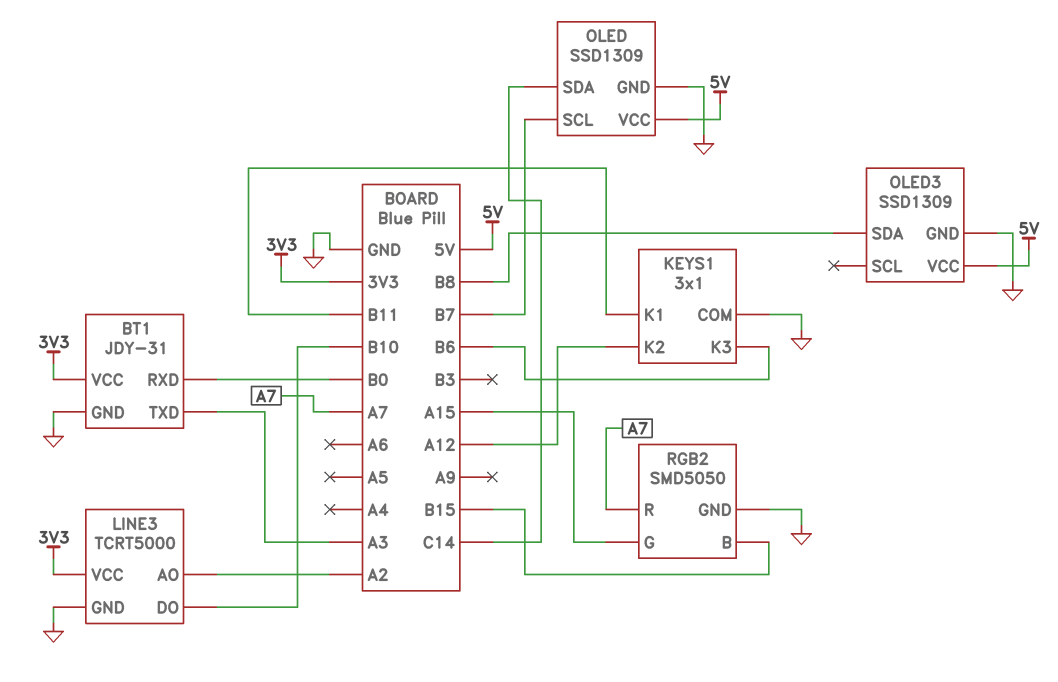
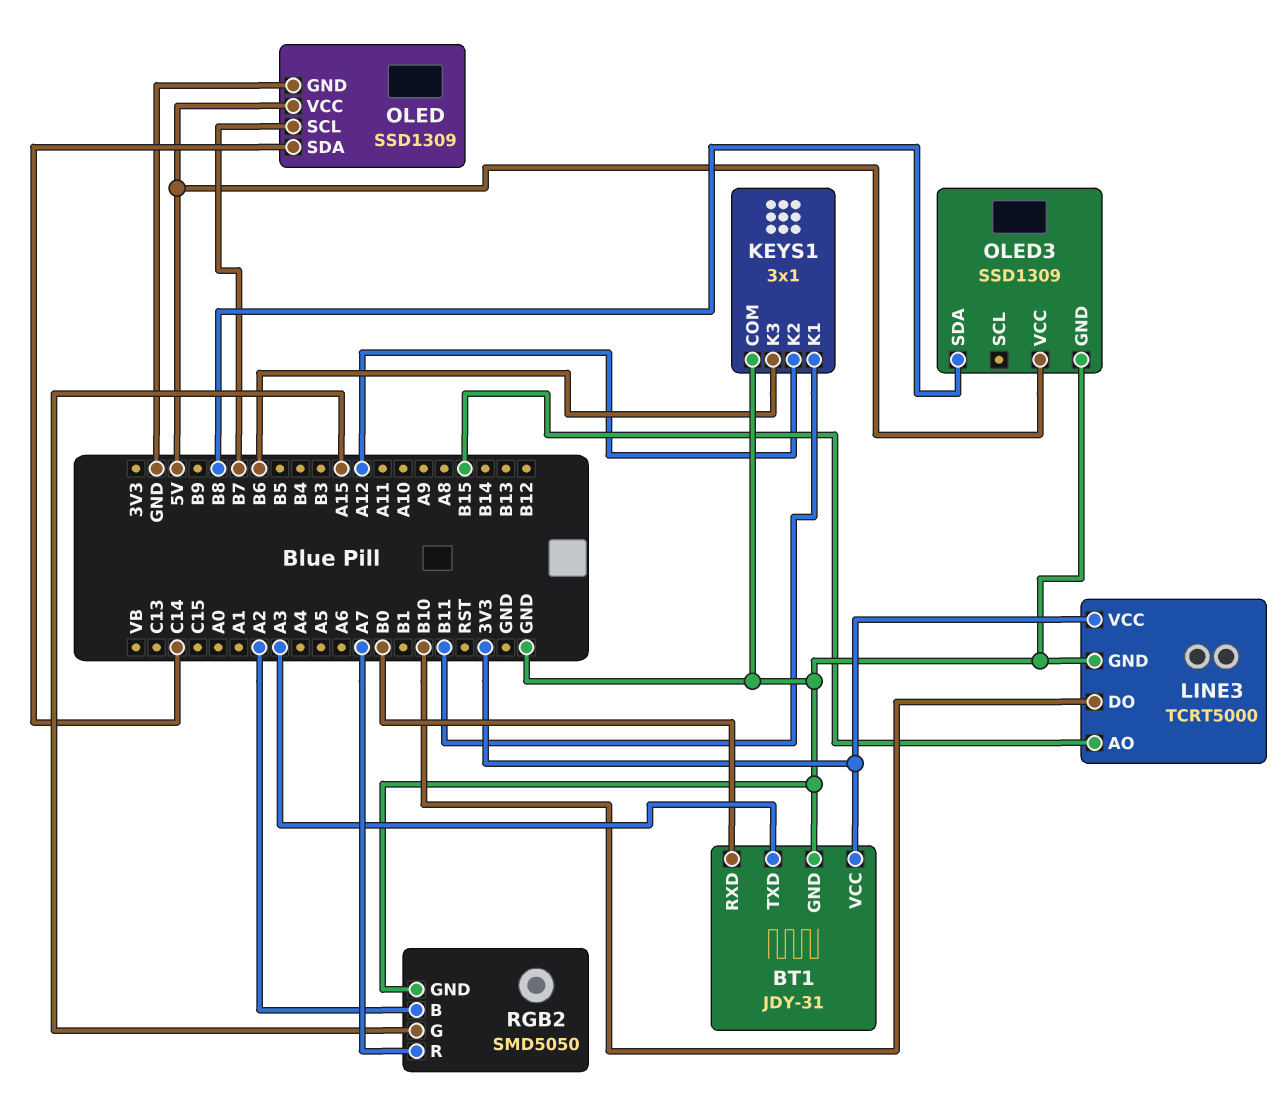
LINE3 pin AO: A2 -> B15
RGB2 pin B: B15 -> A2

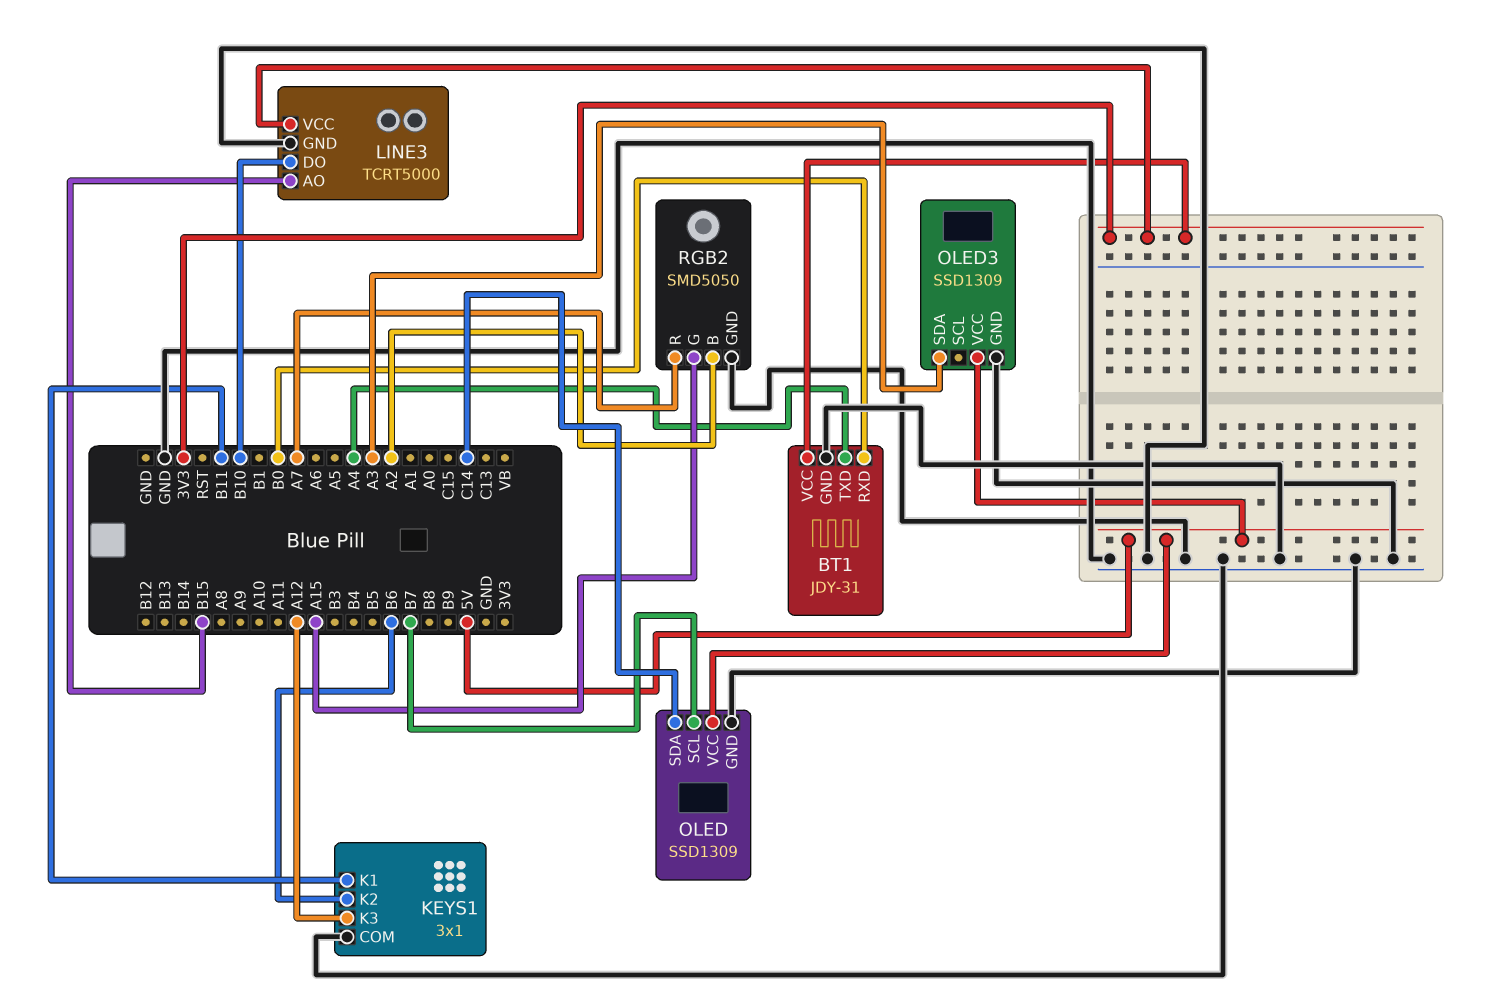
BT1 pin TXD: A3 -> A4
KEYS1 pin K2: A12 -> B6
KEYS1 pin K3: B6 -> A12
OLED3 pin SDA: B8 -> A3

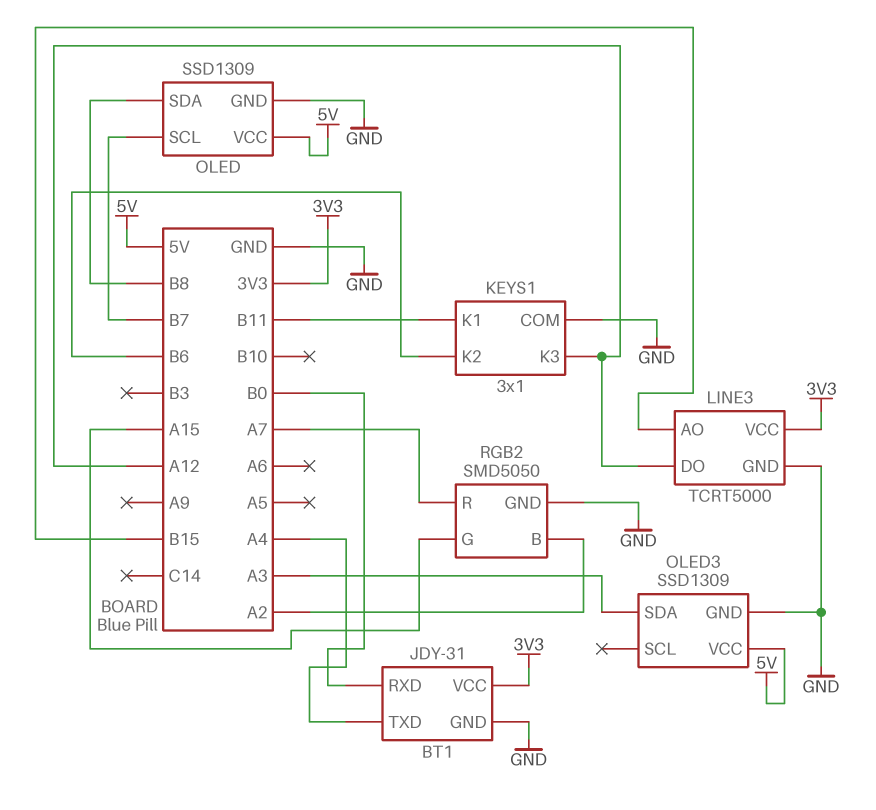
LINE3 pin DO: B10 -> A12
OLED pin SDA: C14 -> B8

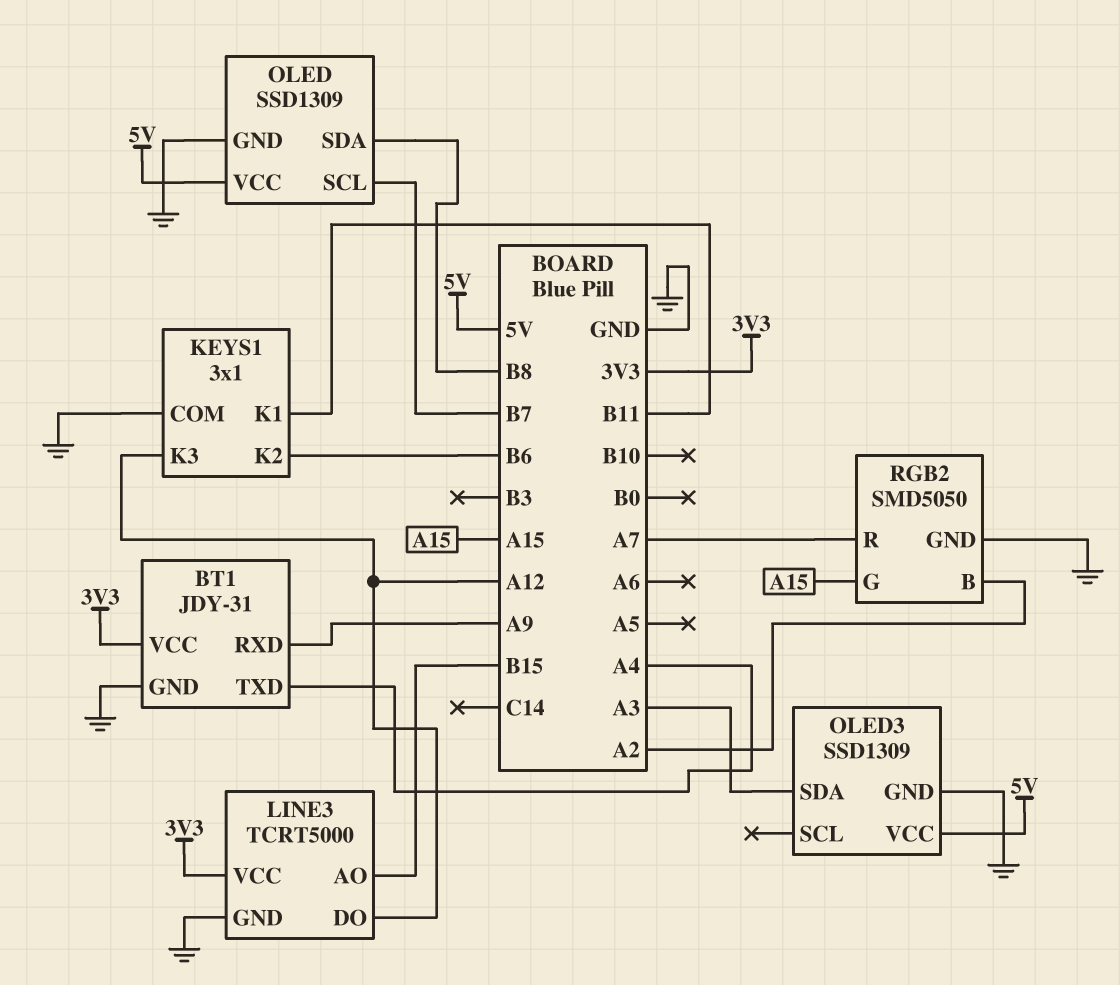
BT1 pin RXD: B0 -> A9

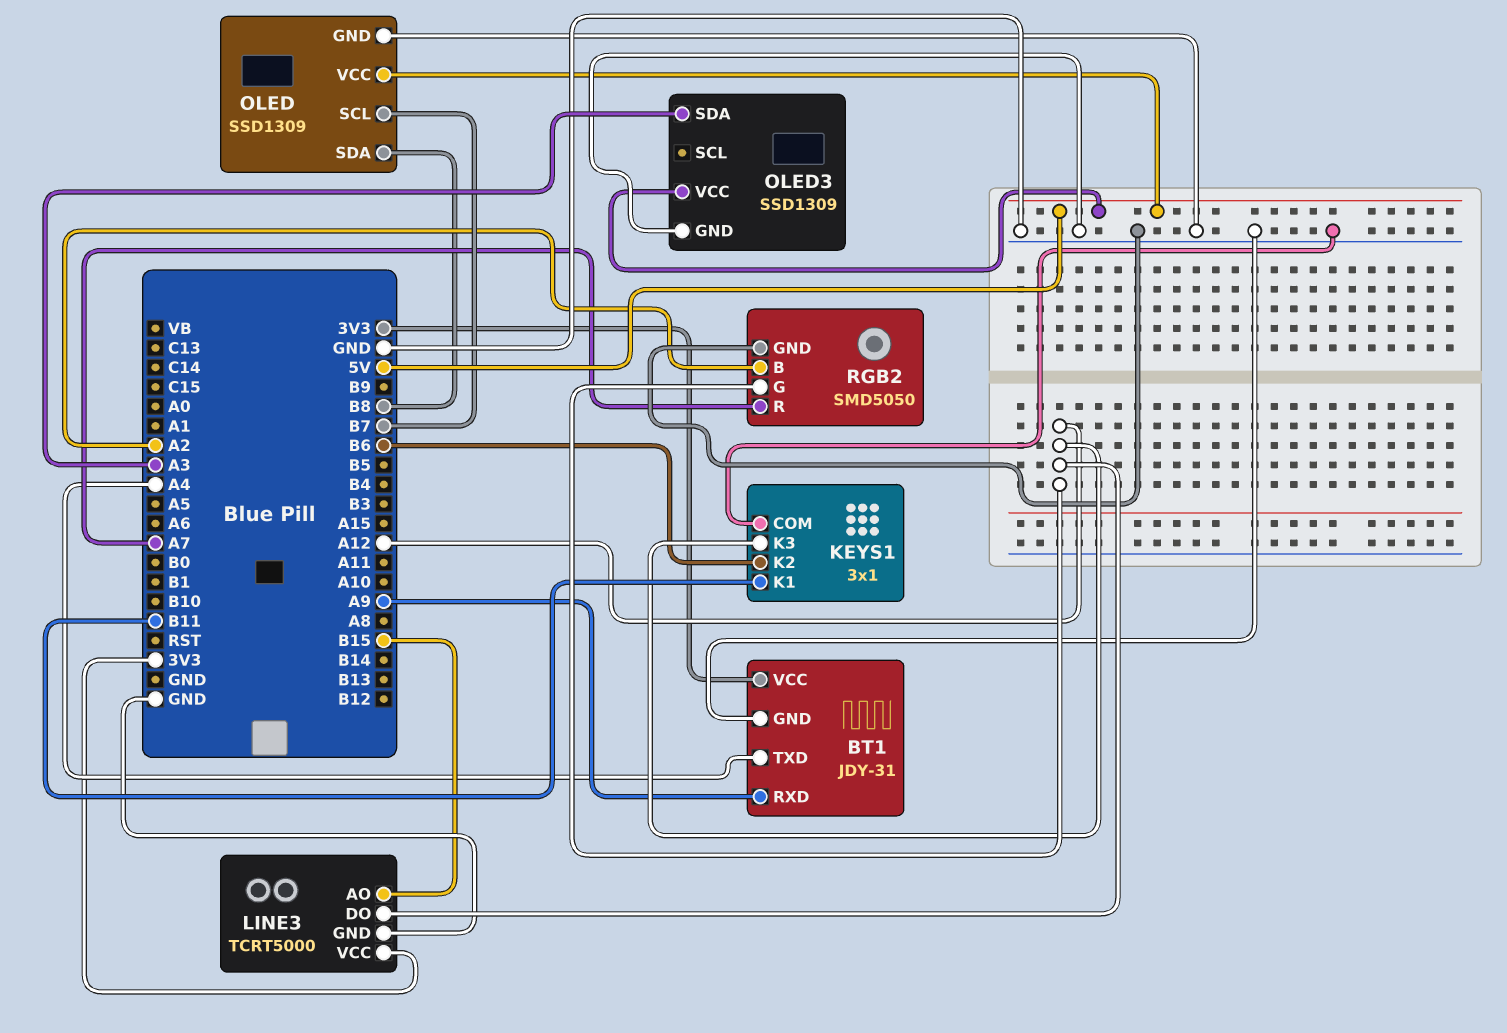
RGB2 pin G: A15 -> A12

